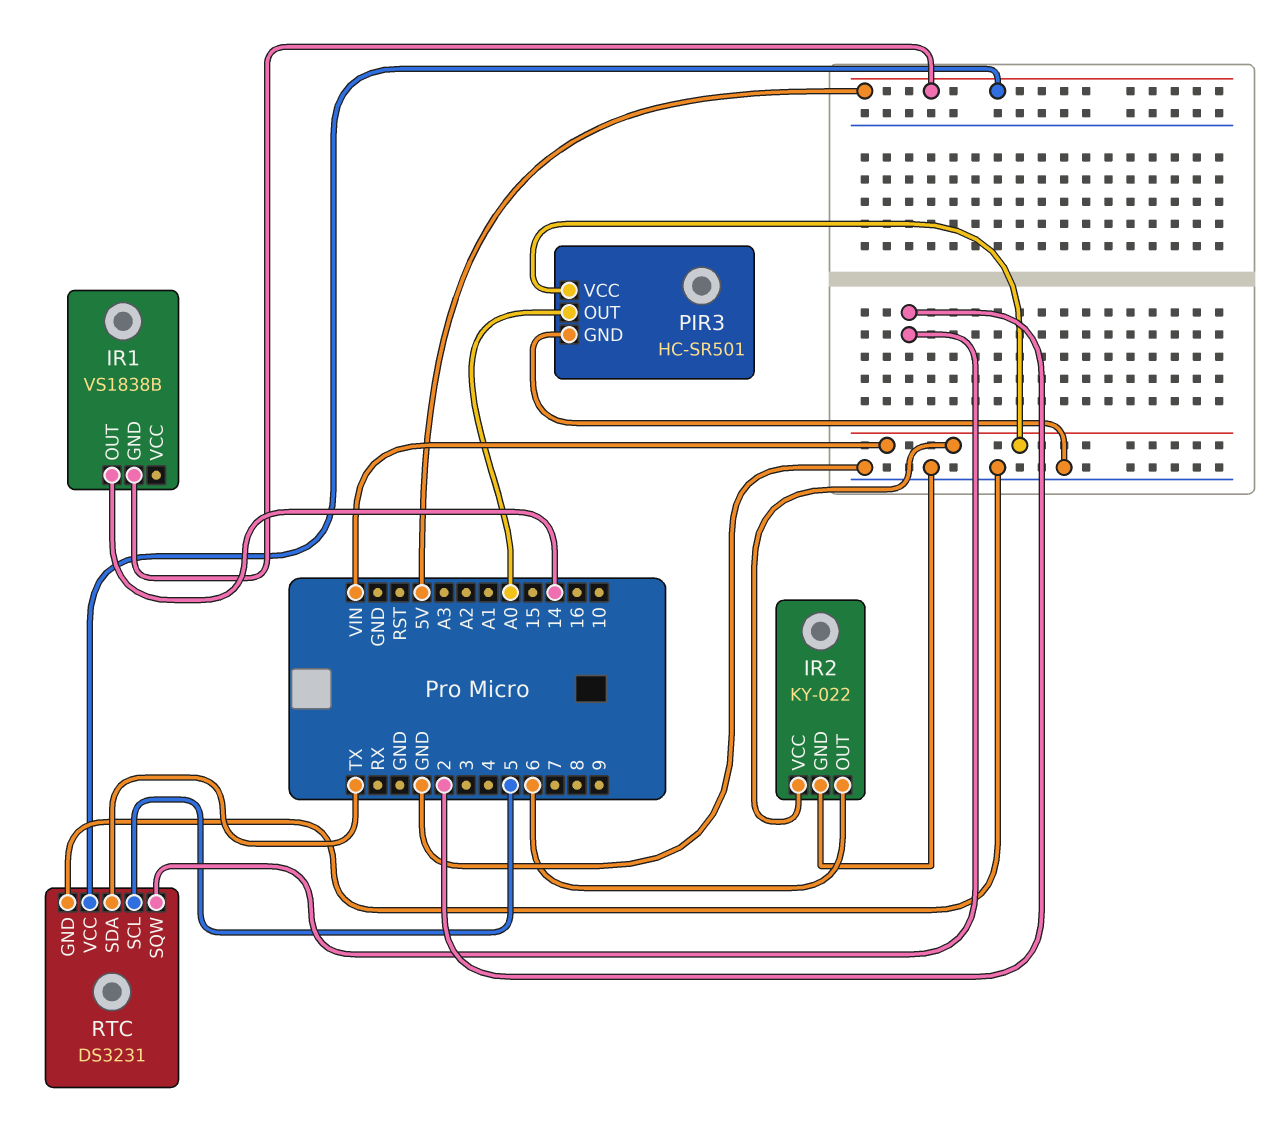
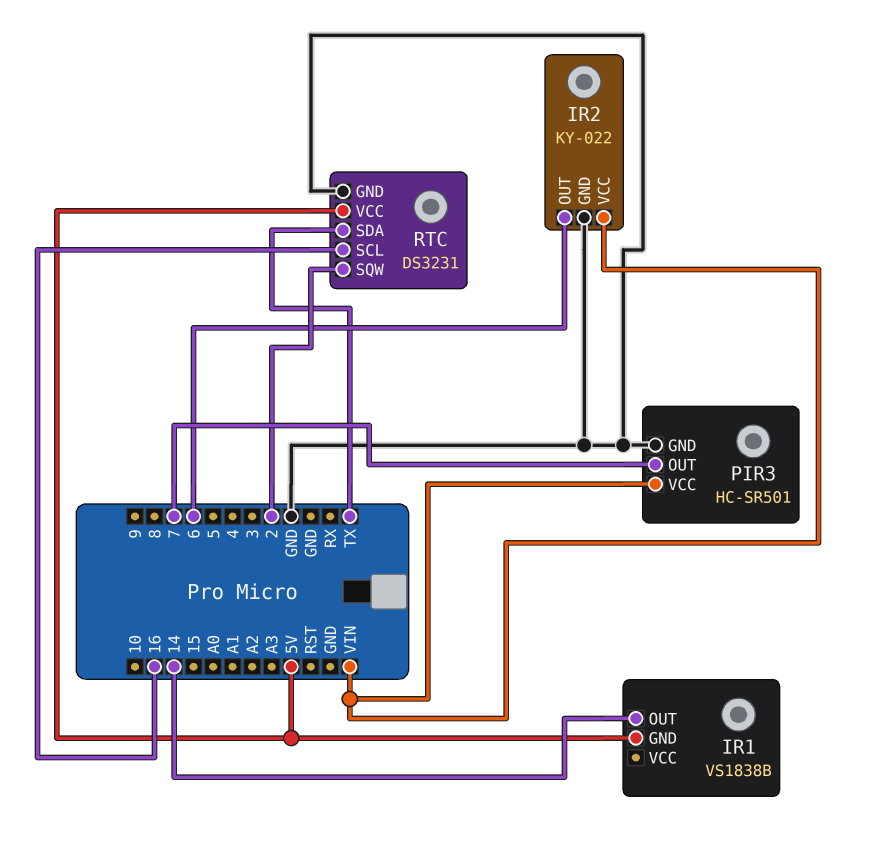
PIR3 pin OUT: A0 -> 7
RTC pin SCL: 5 -> 16

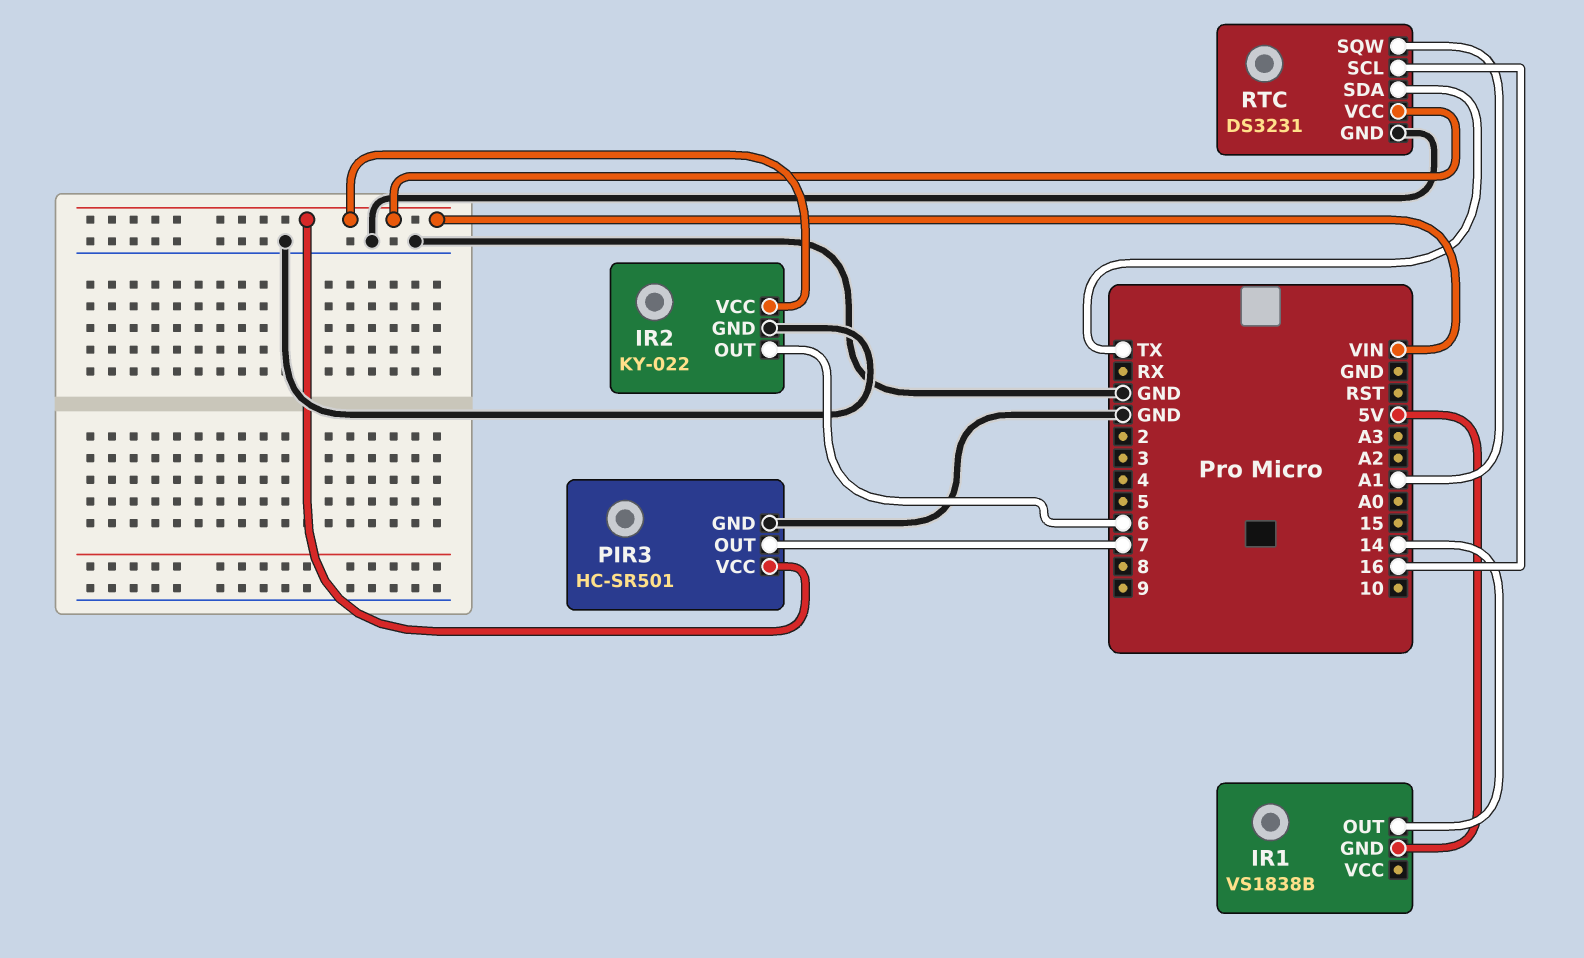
RTC pin SQW: 2 -> A1
RTC pin VCC: 5V -> VIN

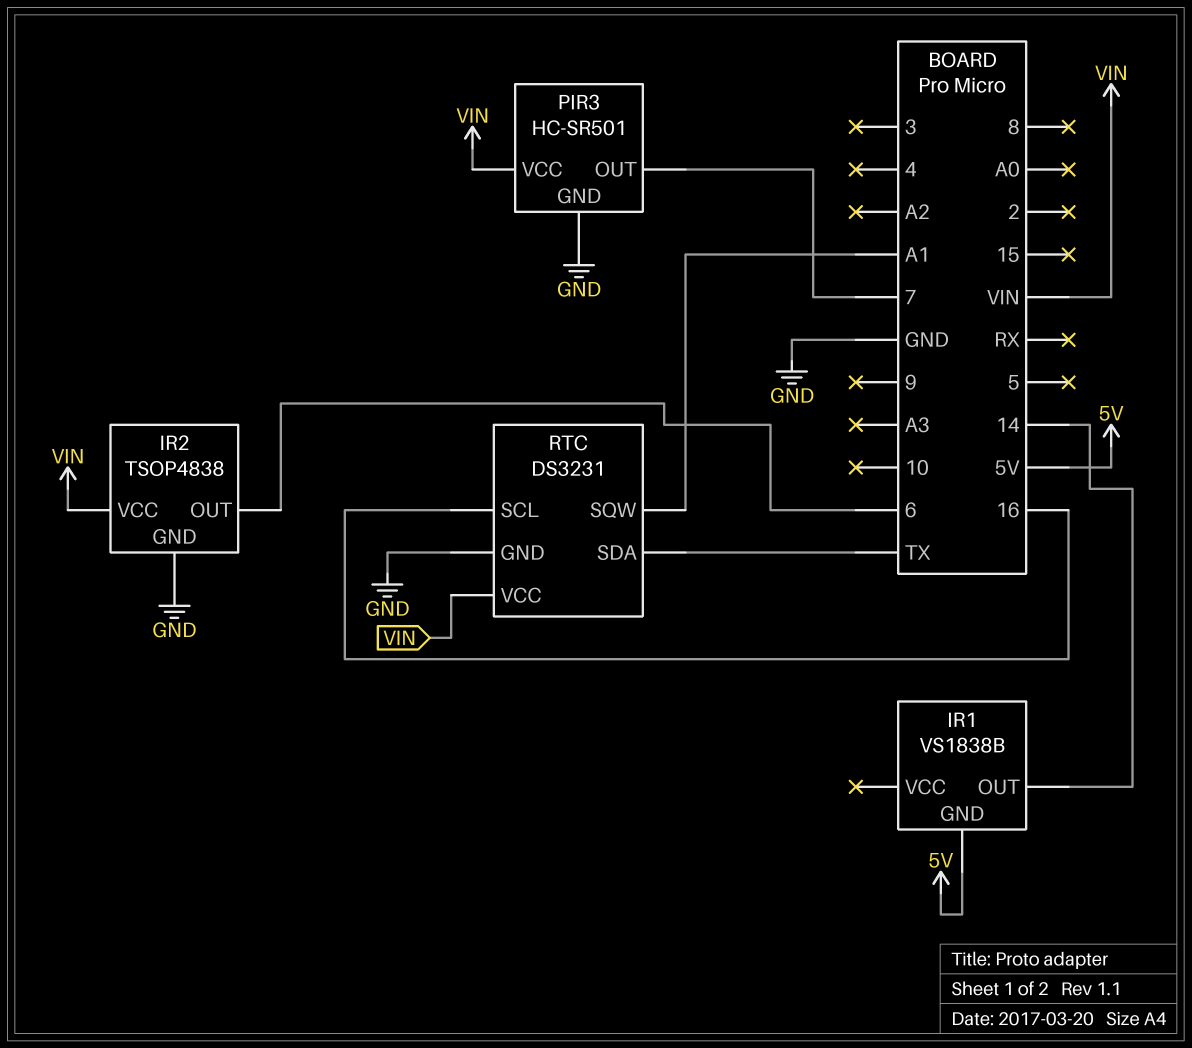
IR2: KY-022 -> TSOP4838

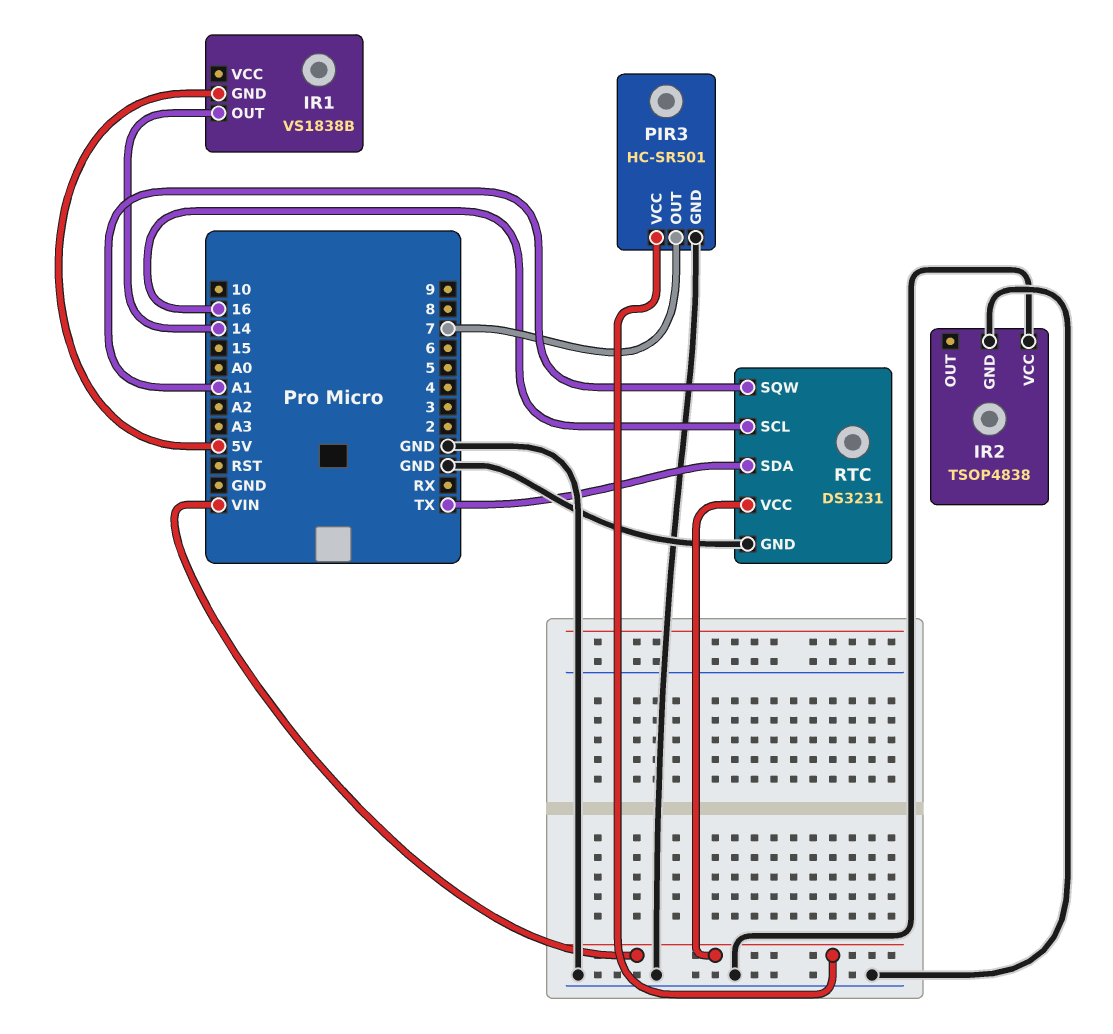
IR2 pin OUT: 6 -> none
IR2 pin VCC: VIN -> GND

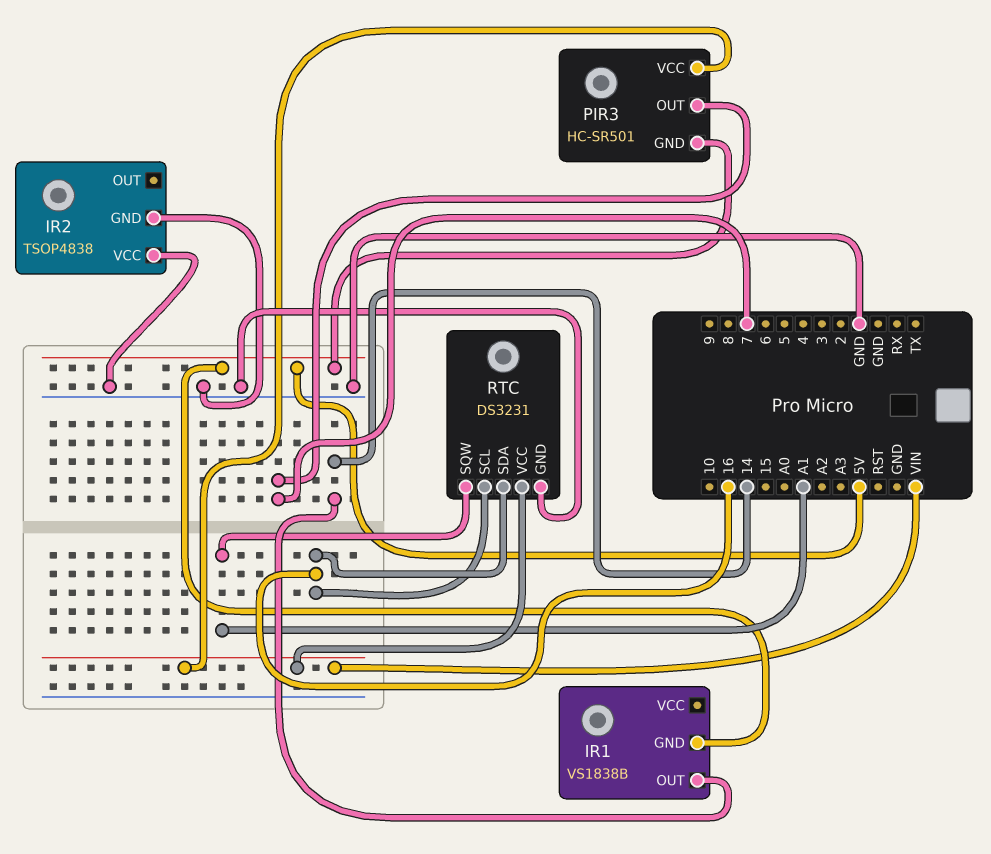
PIR3 pin GND: GND -> 5V
RTC pin SDA: TX -> 16

